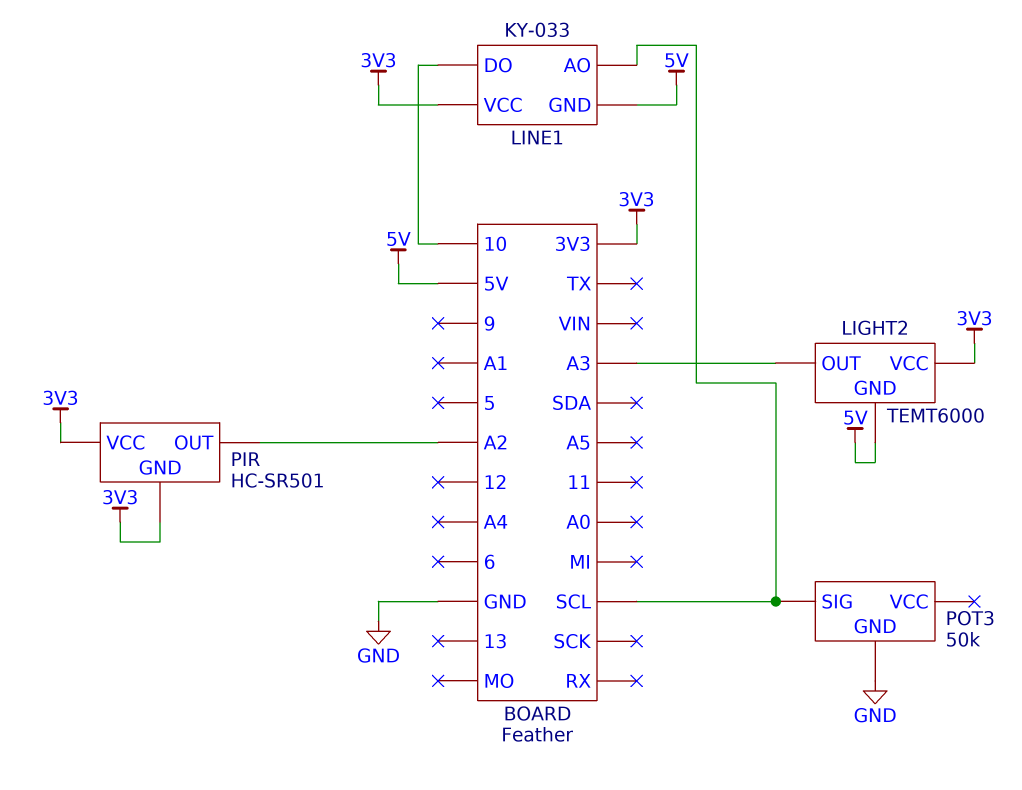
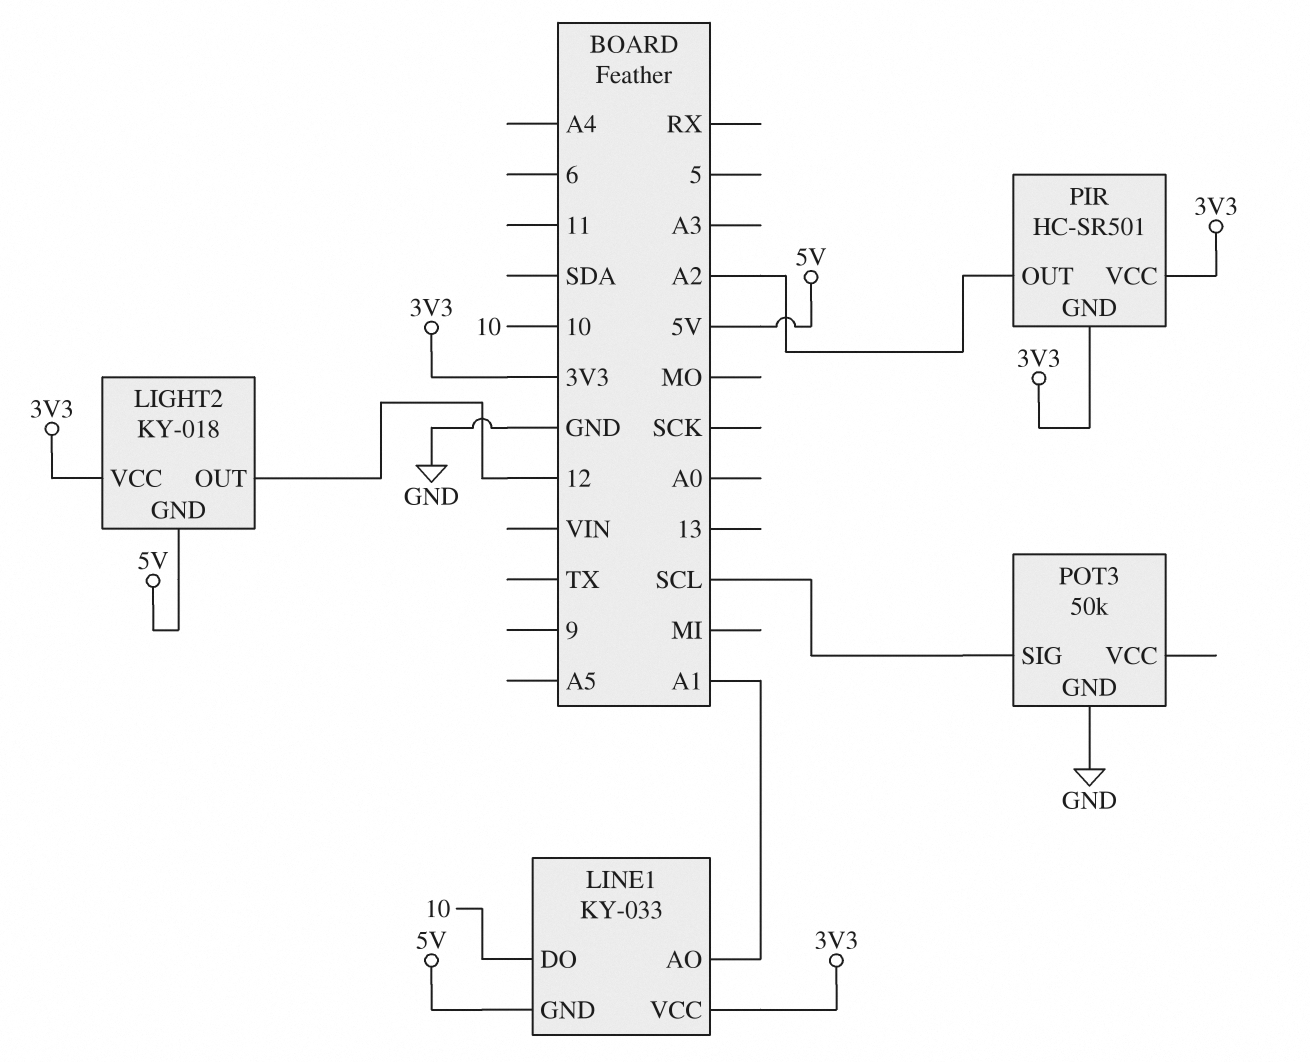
LIGHT2: TEMT6000 -> KY-018
LIGHT2 pin OUT: A3 -> 12
LINE1 pin AO: SCL -> A1

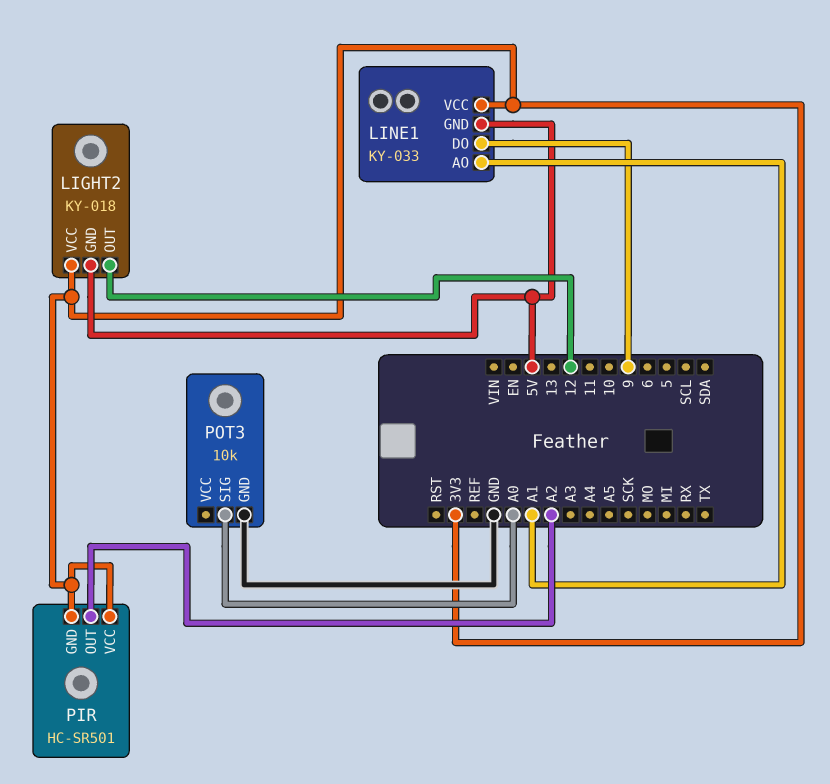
LINE1 pin DO: 10 -> 9
POT3: 50k -> 10k
POT3 pin SIG: SCL -> A0

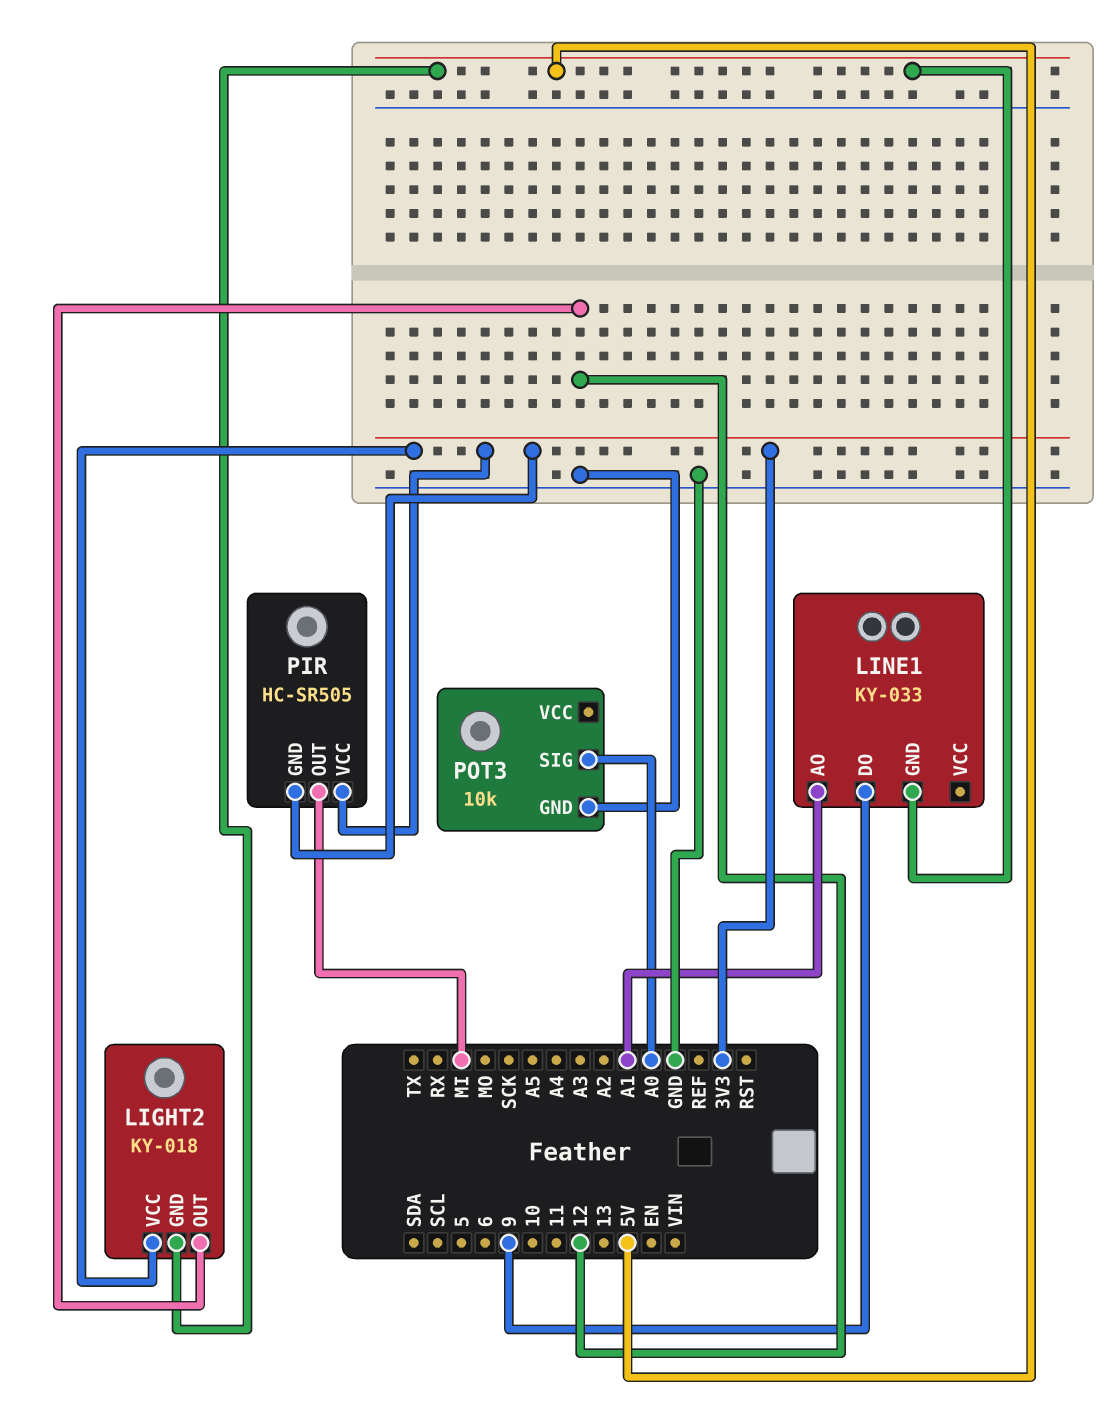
LINE1 pin VCC: 3V3 -> none
PIR: HC-SR501 -> HC-SR505
PIR pin OUT: A2 -> MI

